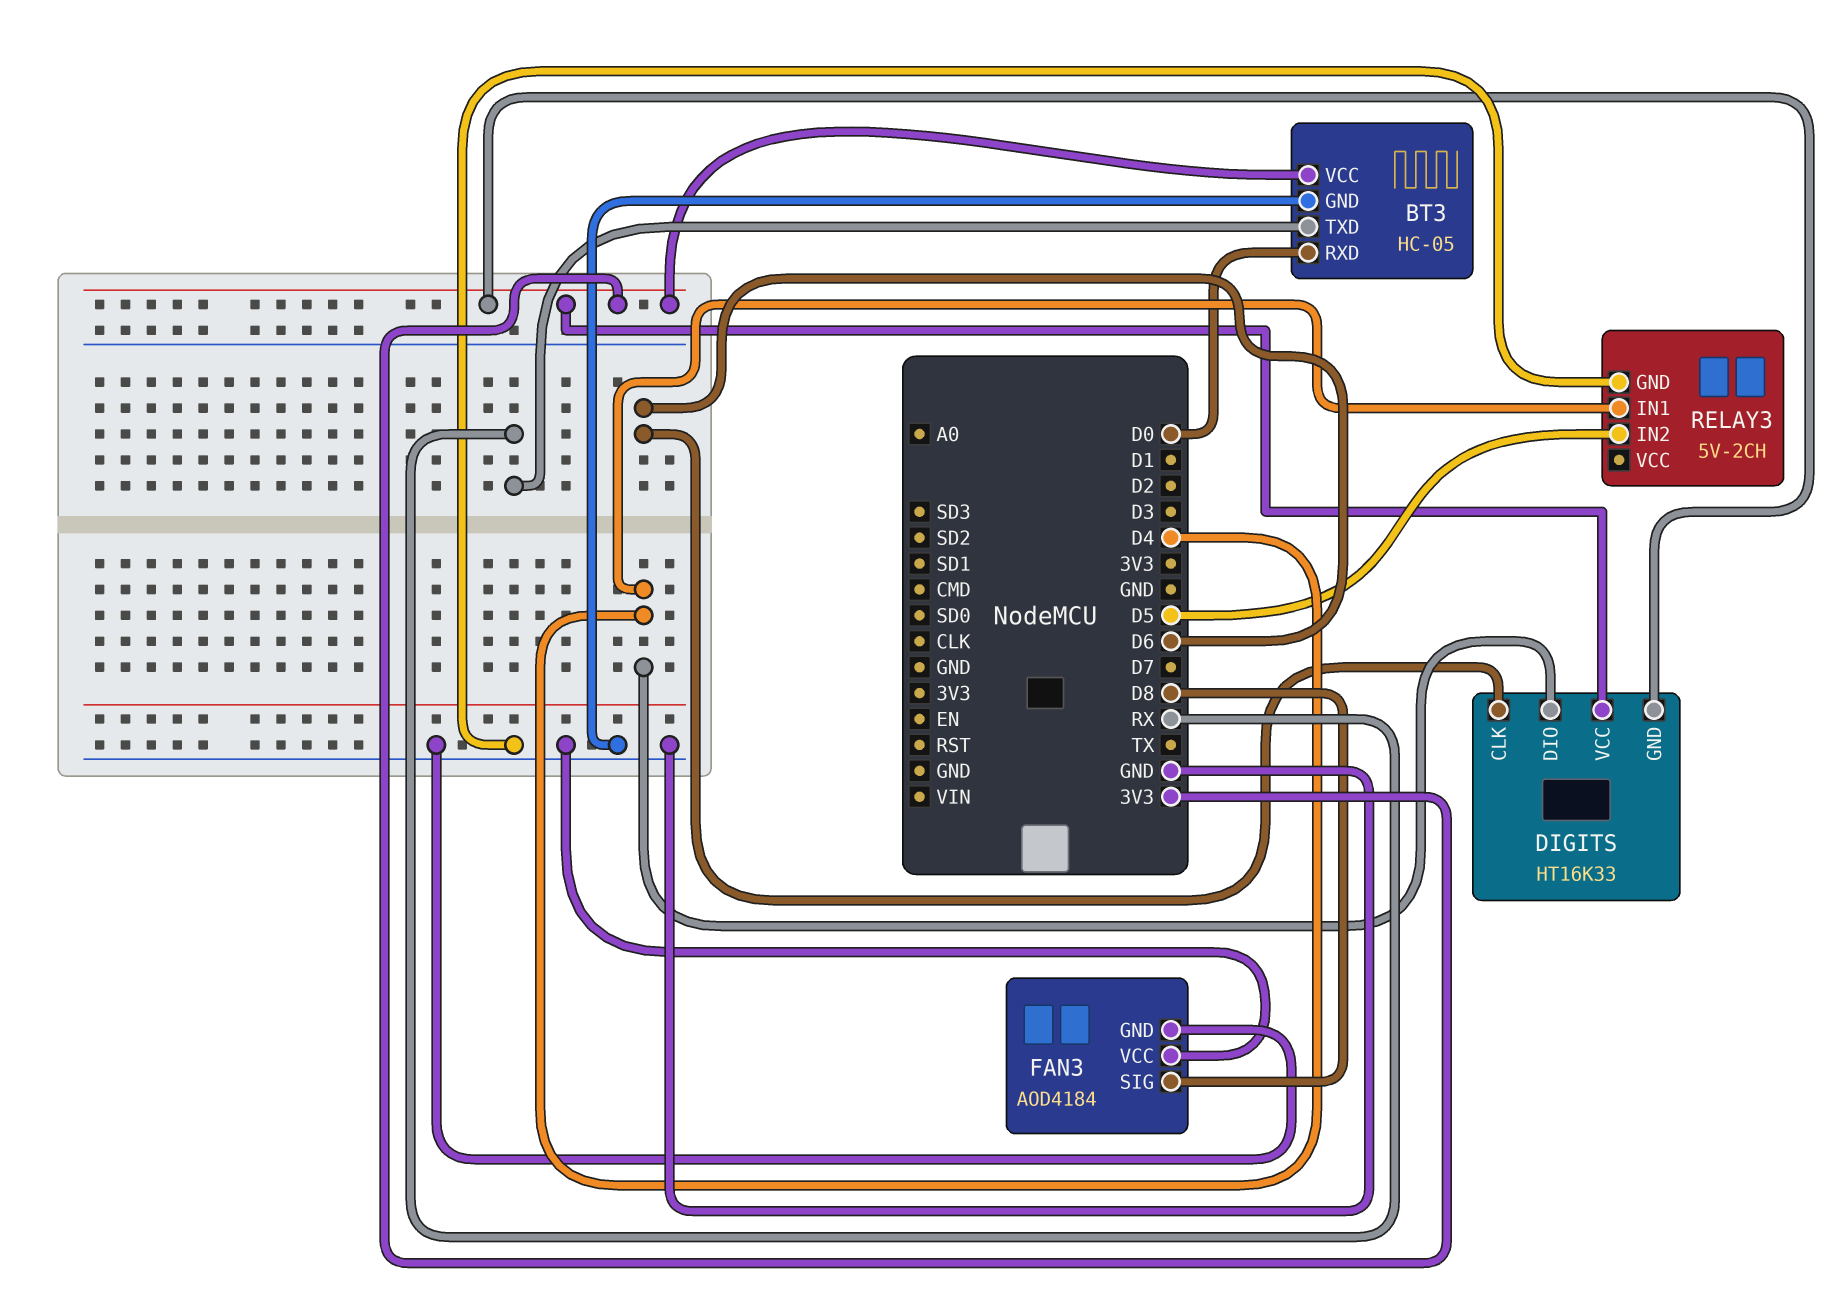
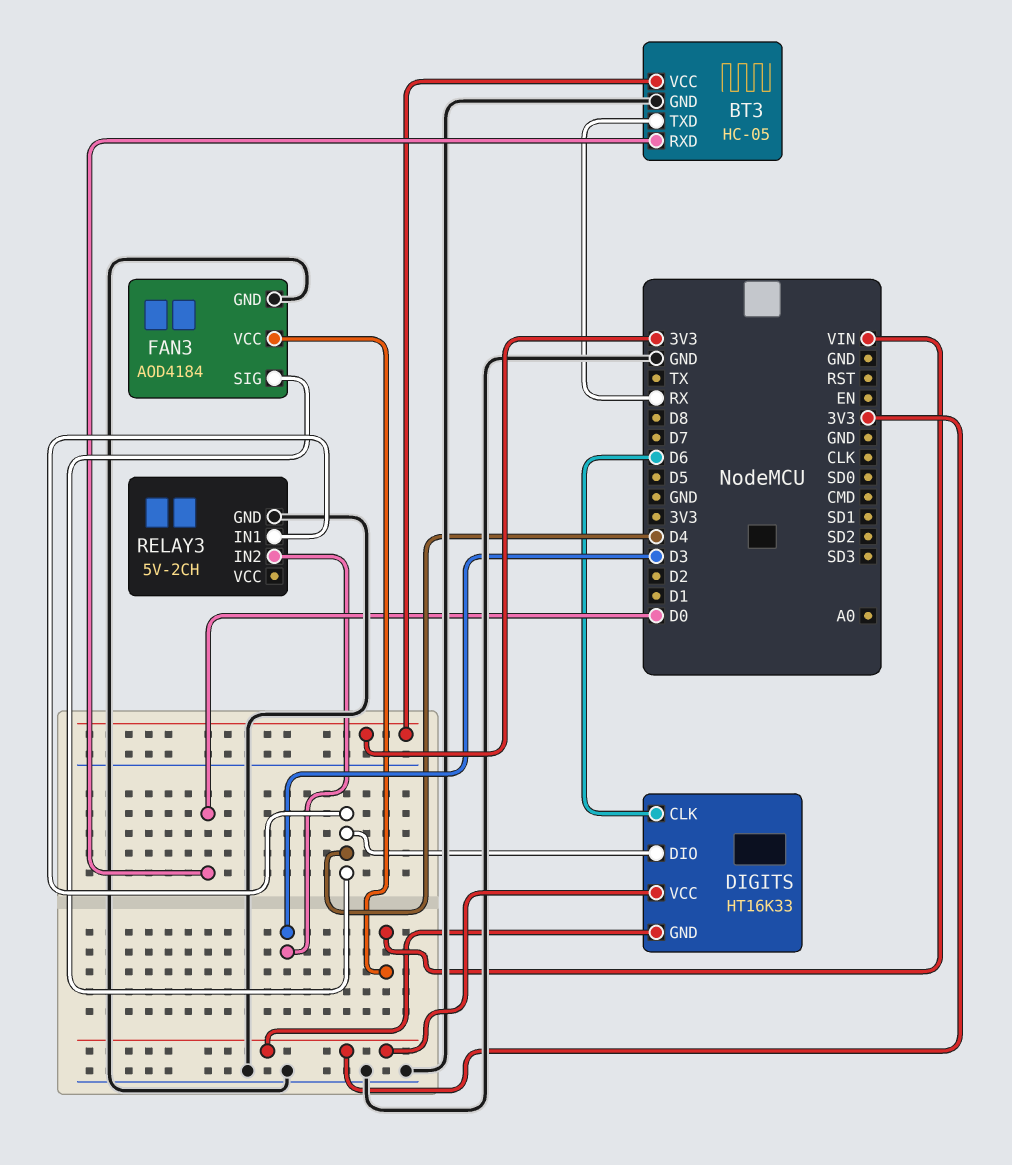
FAN3 pin SIG: D8 -> D4
FAN3 pin VCC: GND -> VIN
RELAY3 pin IN2: D5 -> D3

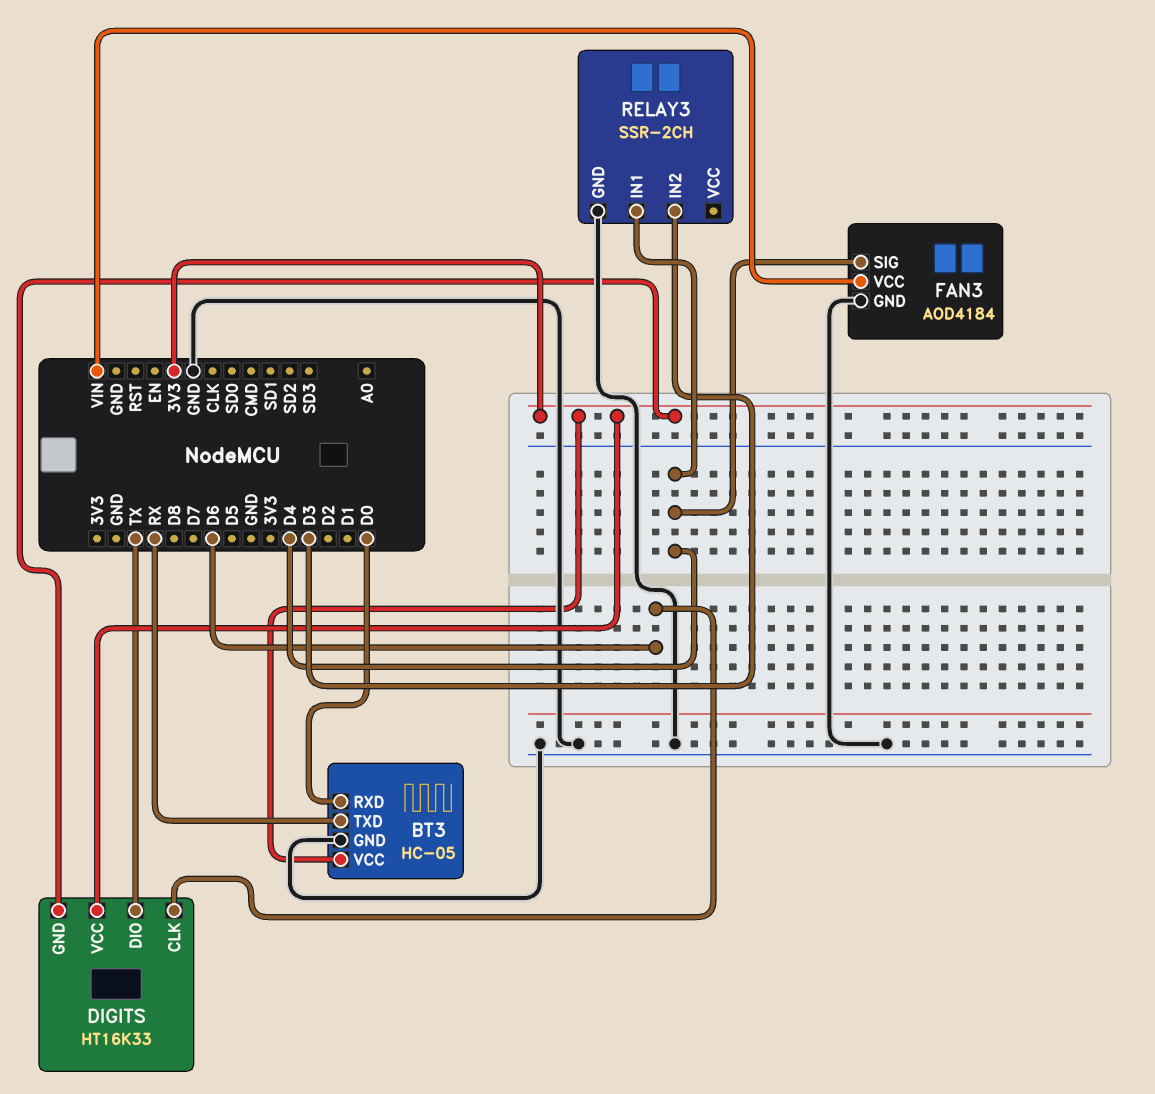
DIGITS pin DIO: D4 -> TX
RELAY3: 5V-2CH -> SSR-2CH

